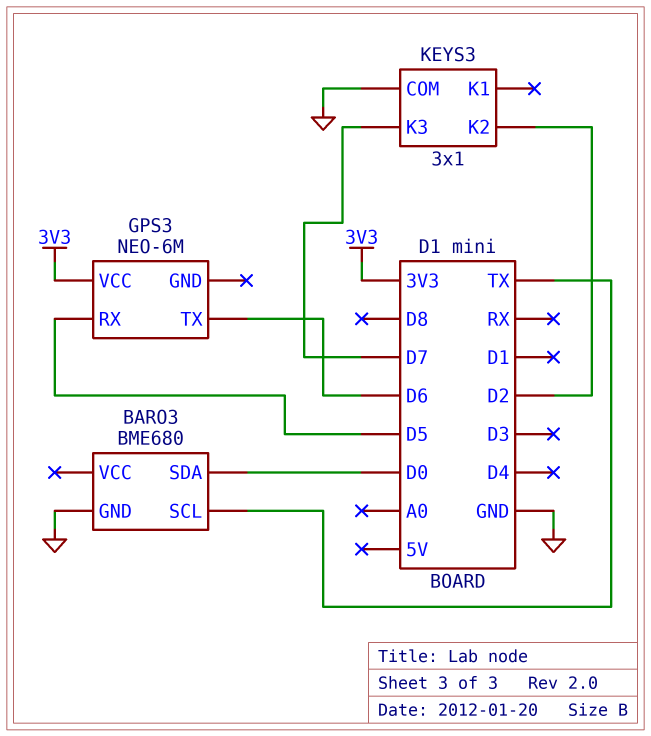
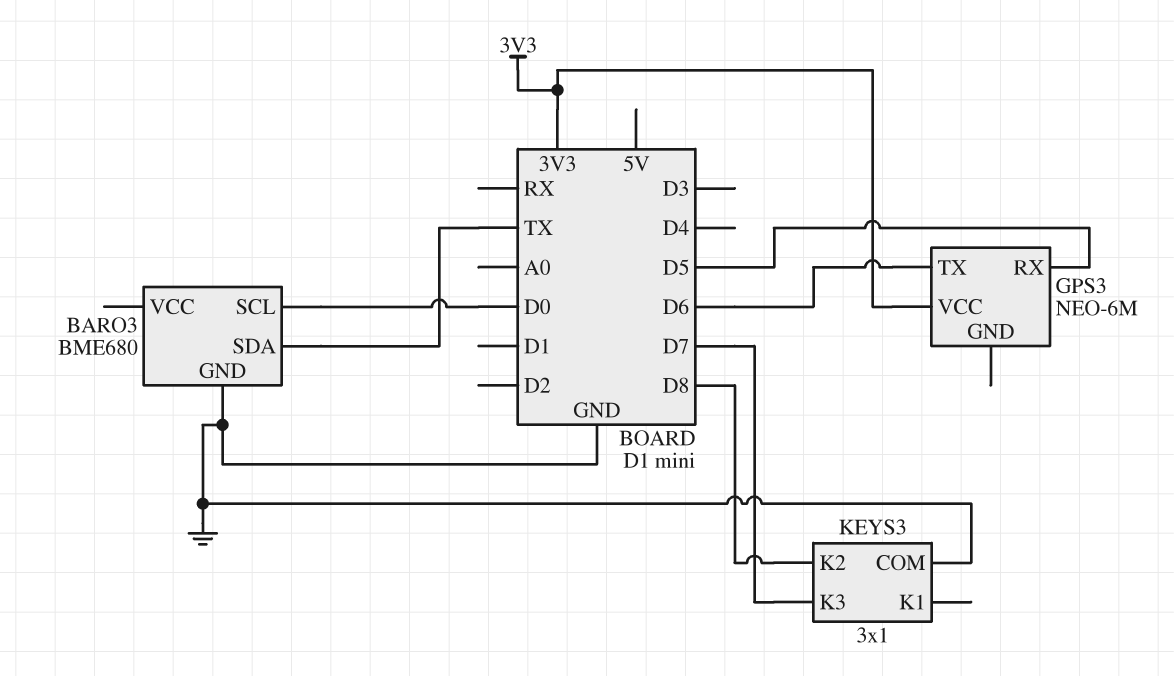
BARO3 pin SCL: TX -> D0
BARO3 pin SDA: D0 -> TX
KEYS3 pin K2: D2 -> D8

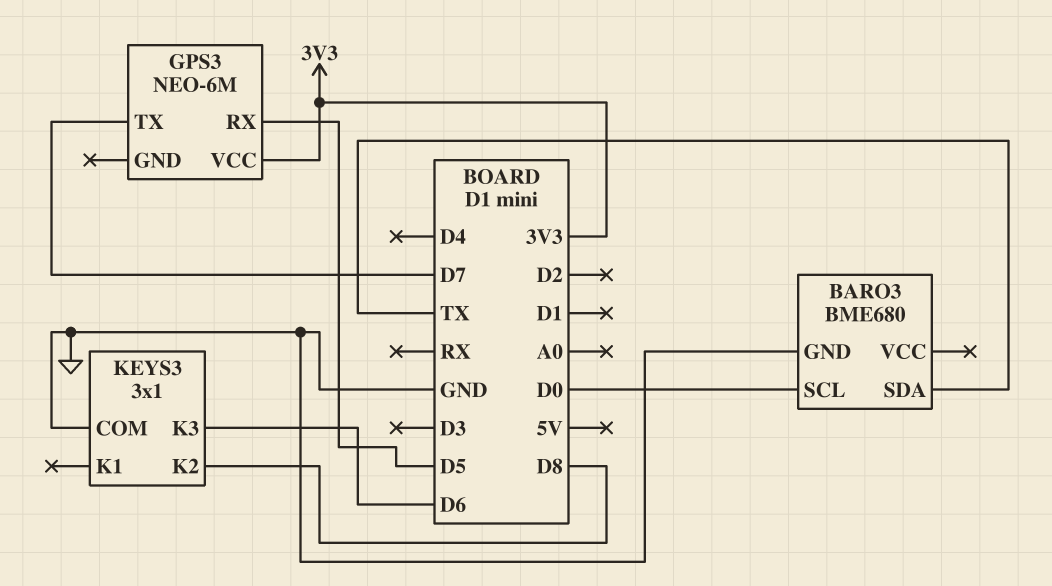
GPS3 pin TX: D6 -> D7
KEYS3 pin K3: D7 -> D6

